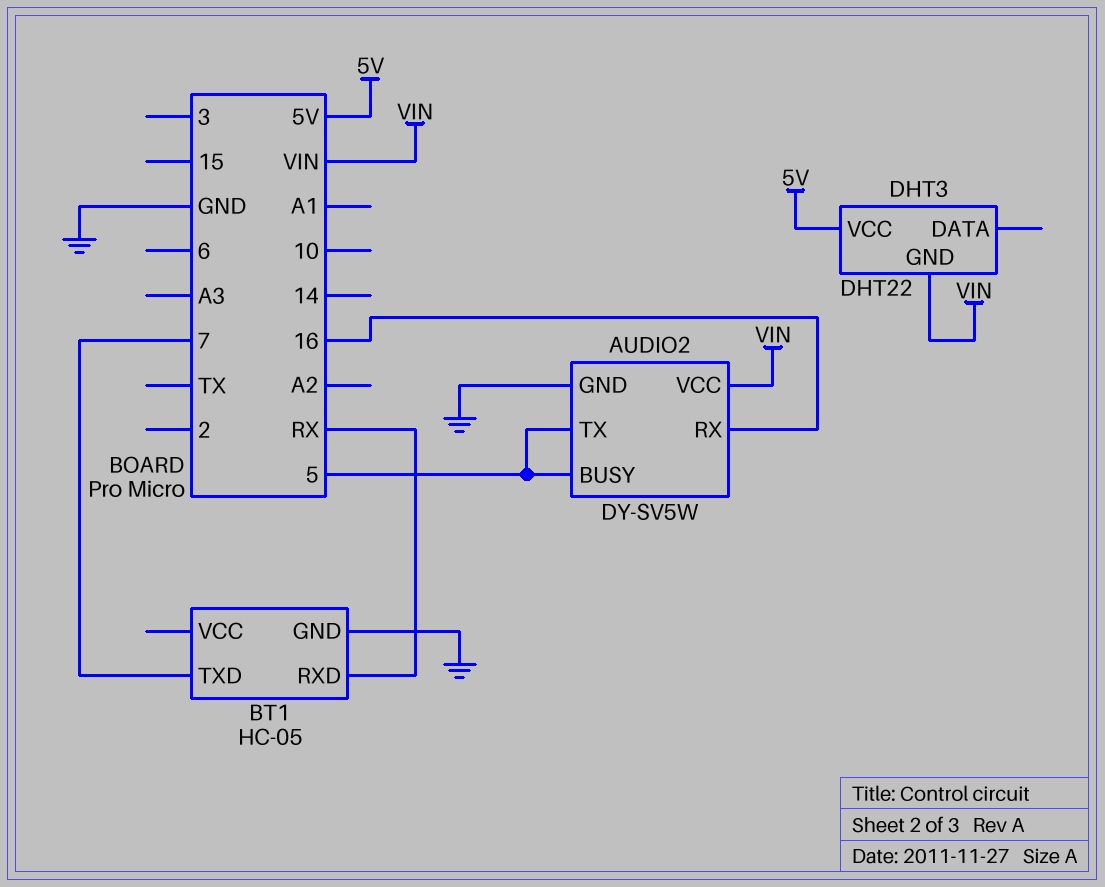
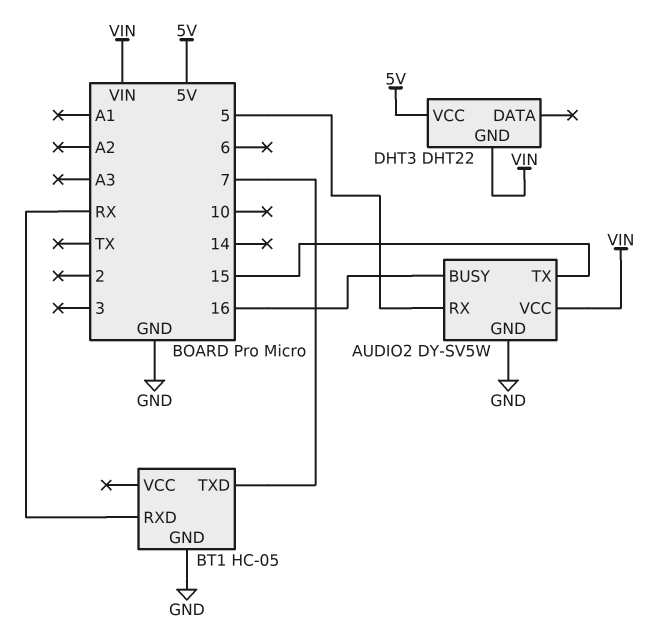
AUDIO2 pin BUSY: 5 -> 16
AUDIO2 pin RX: 16 -> 5
AUDIO2 pin TX: 5 -> 15

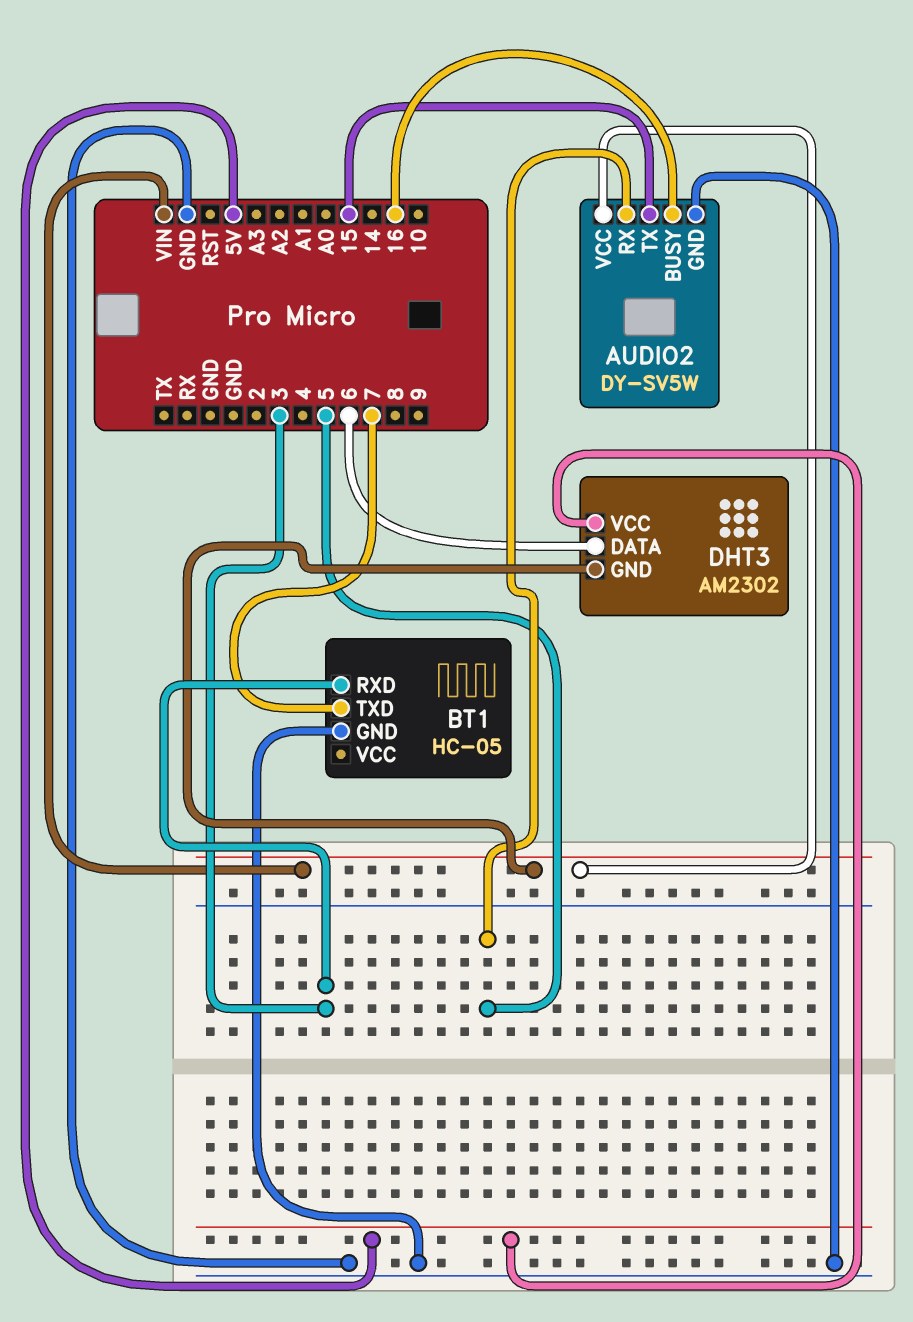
BT1 pin RXD: RX -> 3
DHT3: DHT22 -> AM2302
DHT3 pin DATA: none -> 6

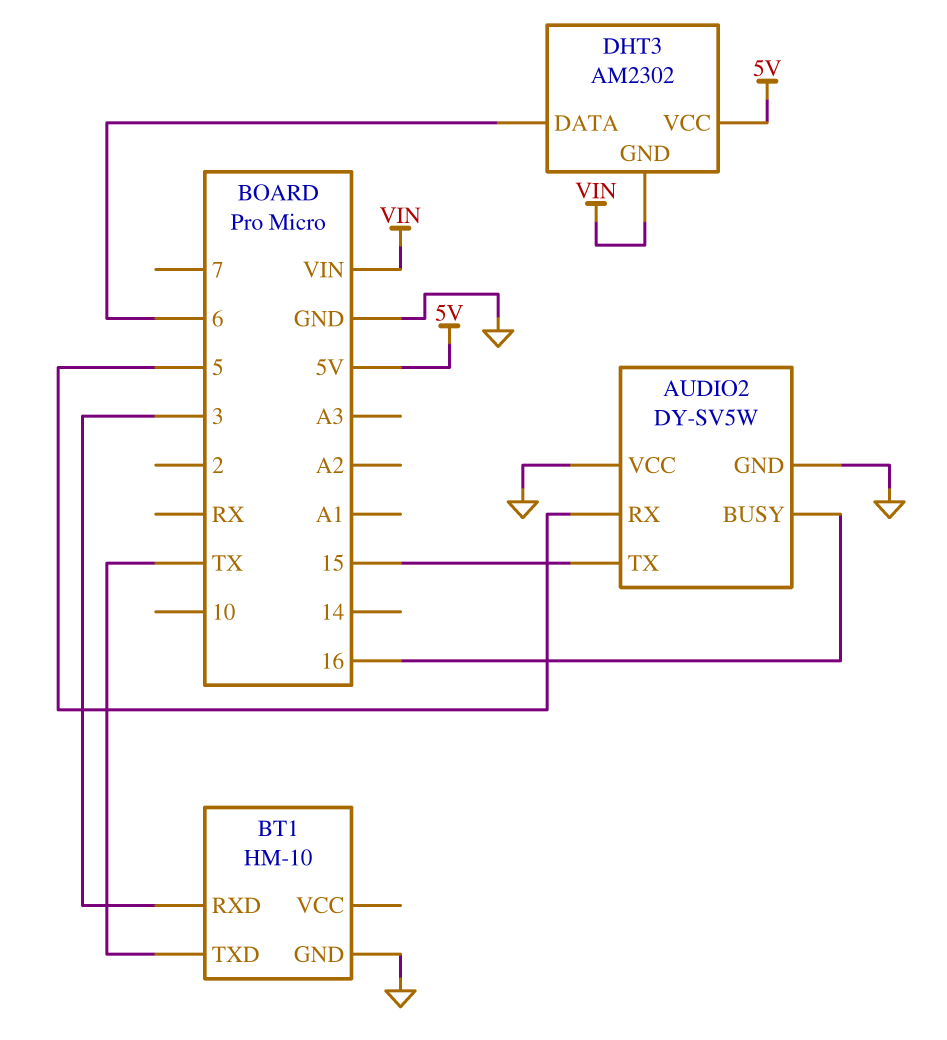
AUDIO2 pin VCC: VIN -> GND
BT1: HC-05 -> HM-10
BT1 pin TXD: 7 -> TX

